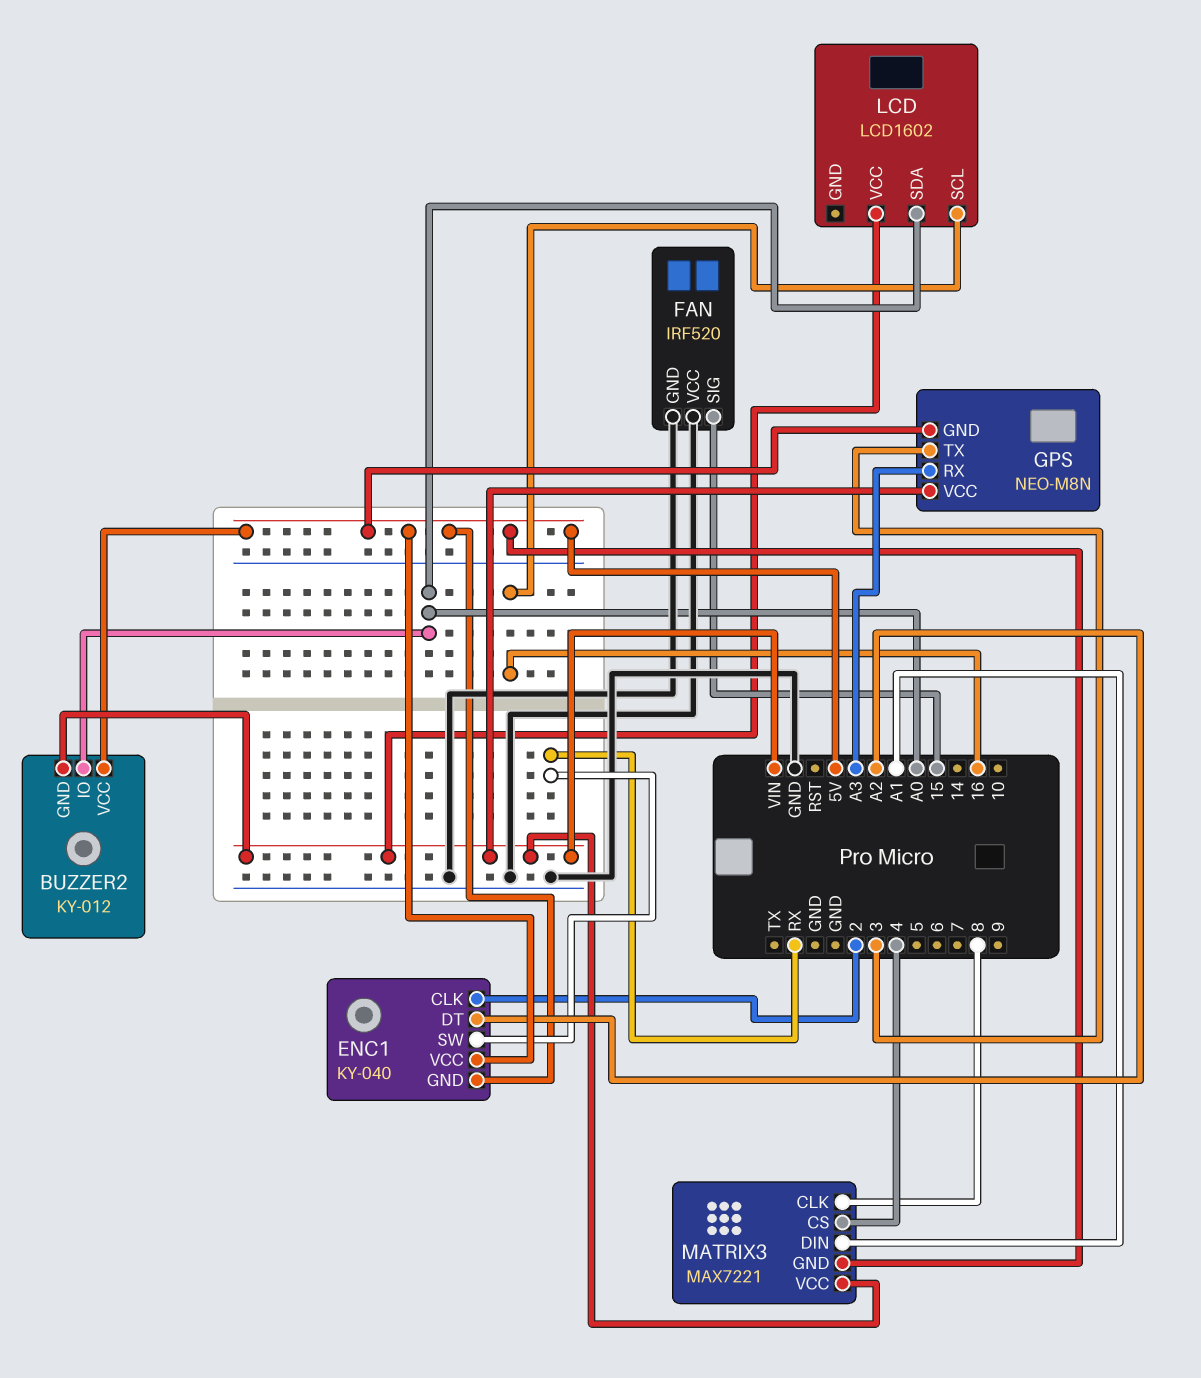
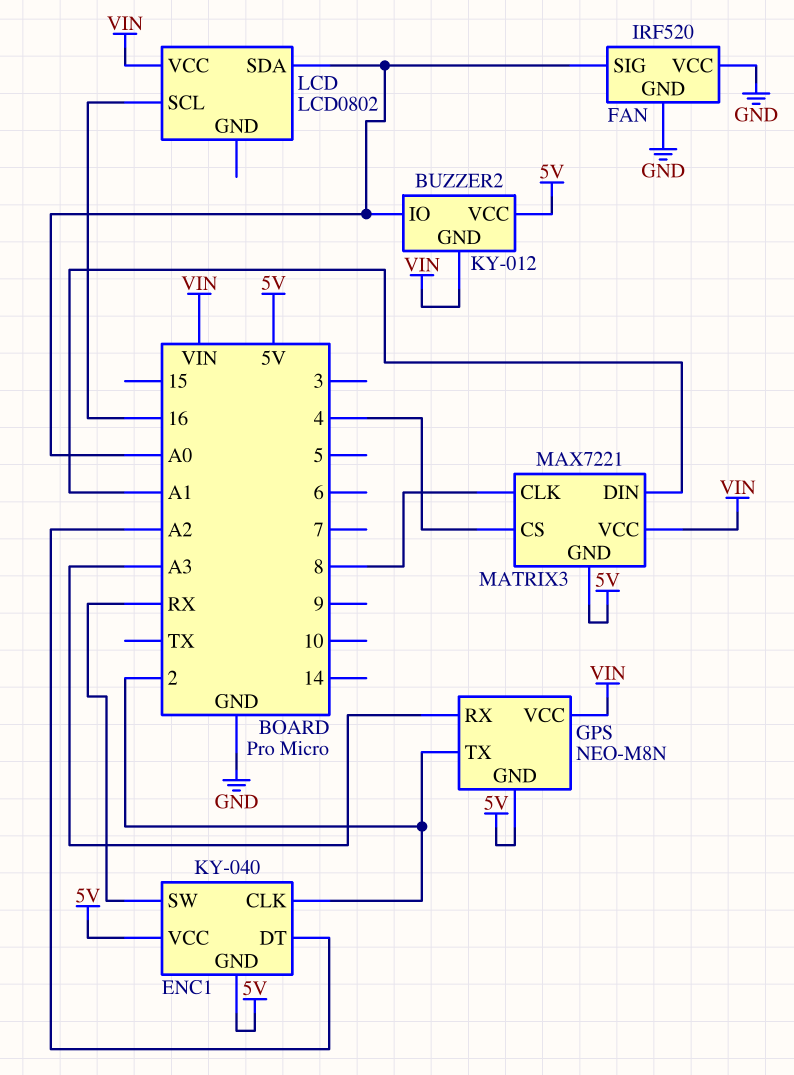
FAN pin SIG: 15 -> A0
GPS pin TX: 3 -> 2
LCD: LCD1602 -> LCD0802

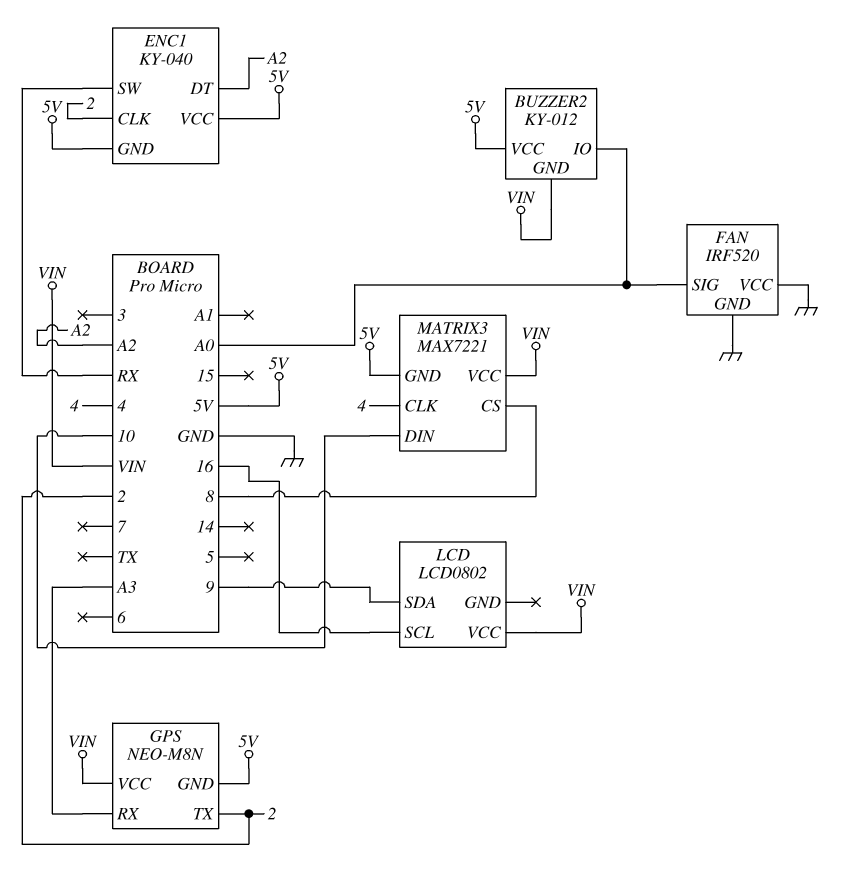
LCD pin SDA: A0 -> 9
MATRIX3 pin CLK: 8 -> 4
MATRIX3 pin CS: 4 -> 8
MATRIX3 pin DIN: A1 -> 10

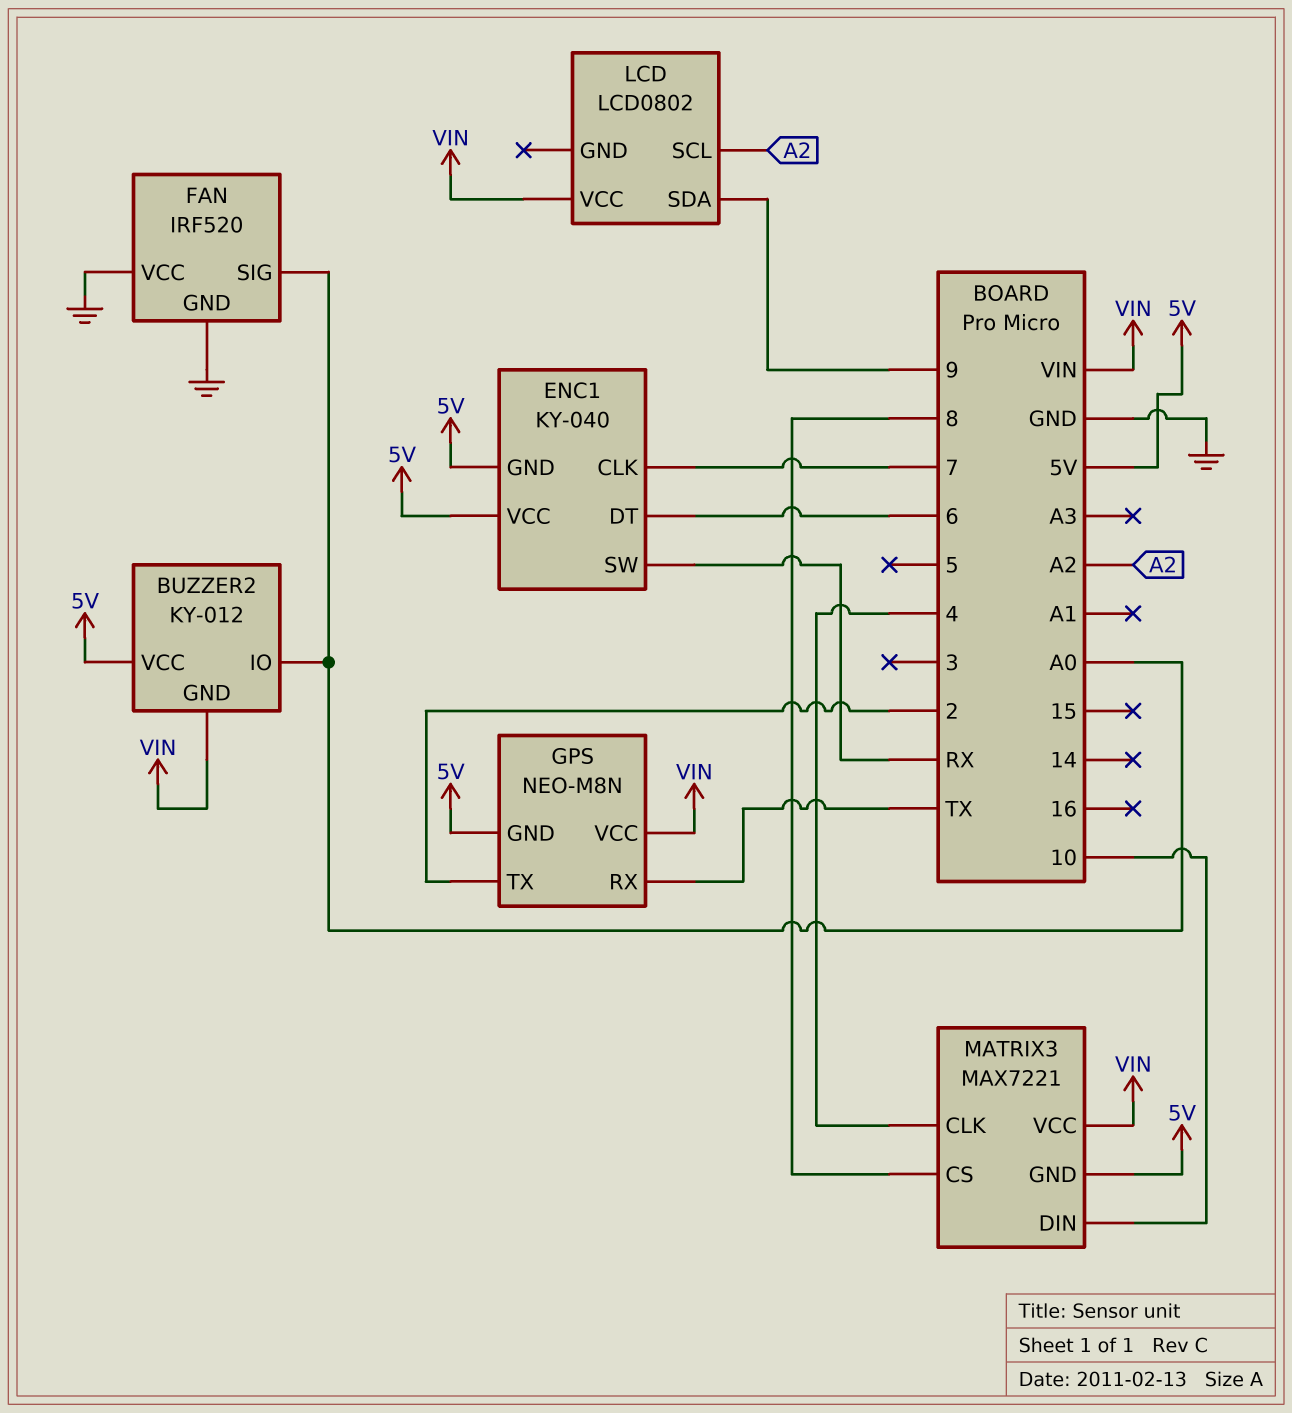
ENC1 pin CLK: 2 -> 7
ENC1 pin DT: A2 -> 6
GPS pin RX: A3 -> TX
LCD pin SCL: 16 -> A2

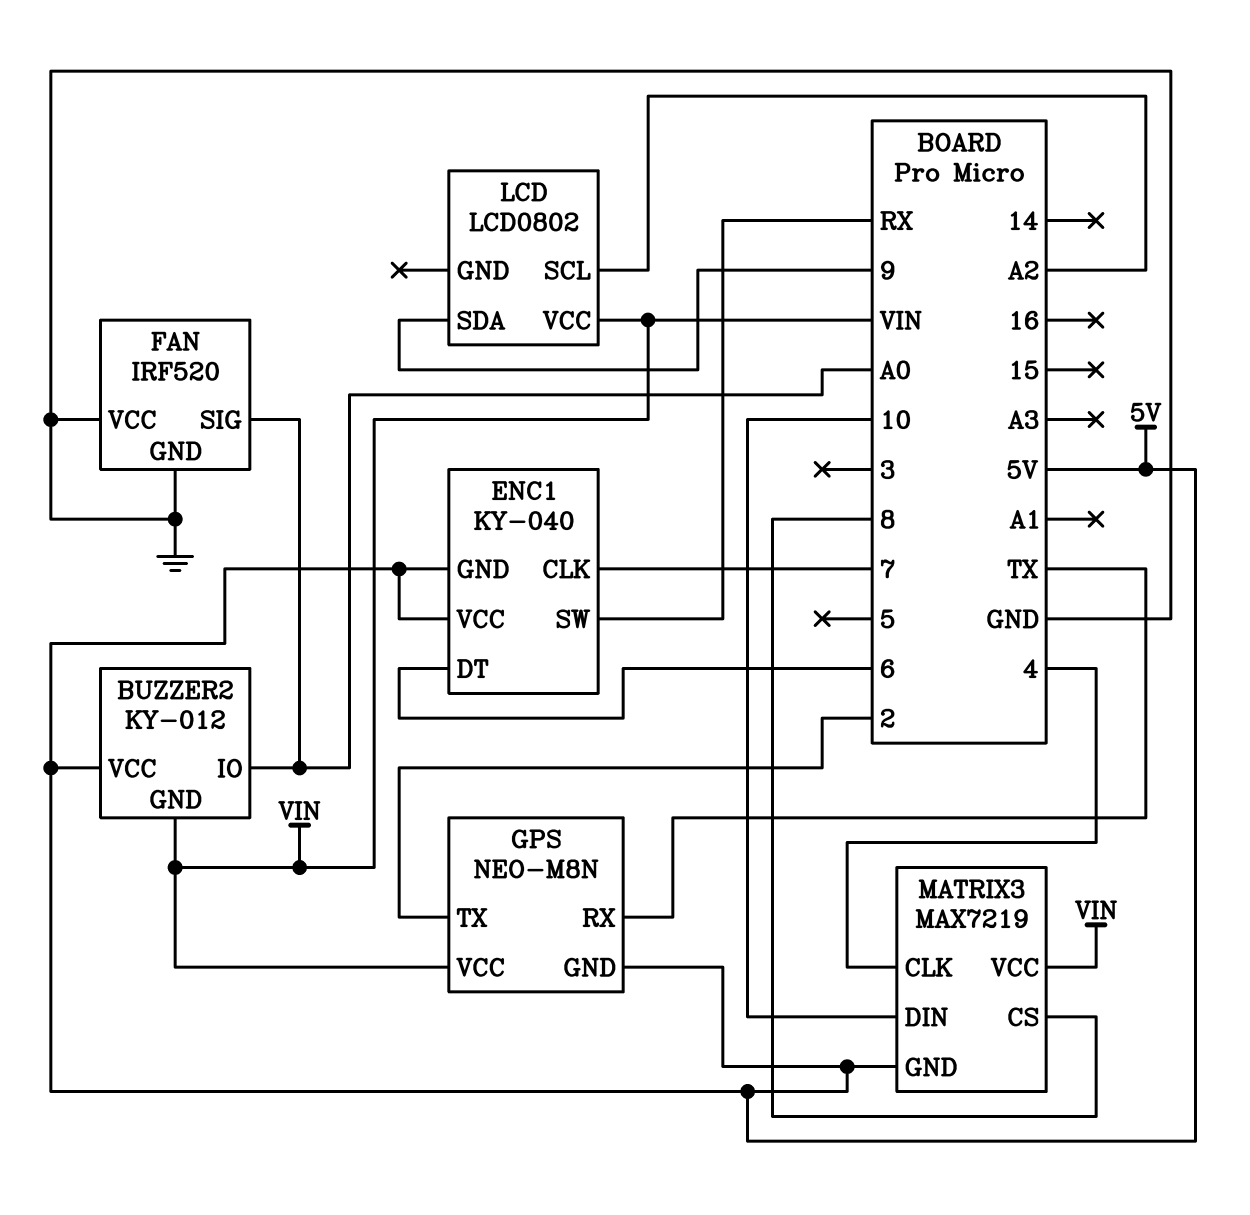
MATRIX3: MAX7221 -> MAX7219

